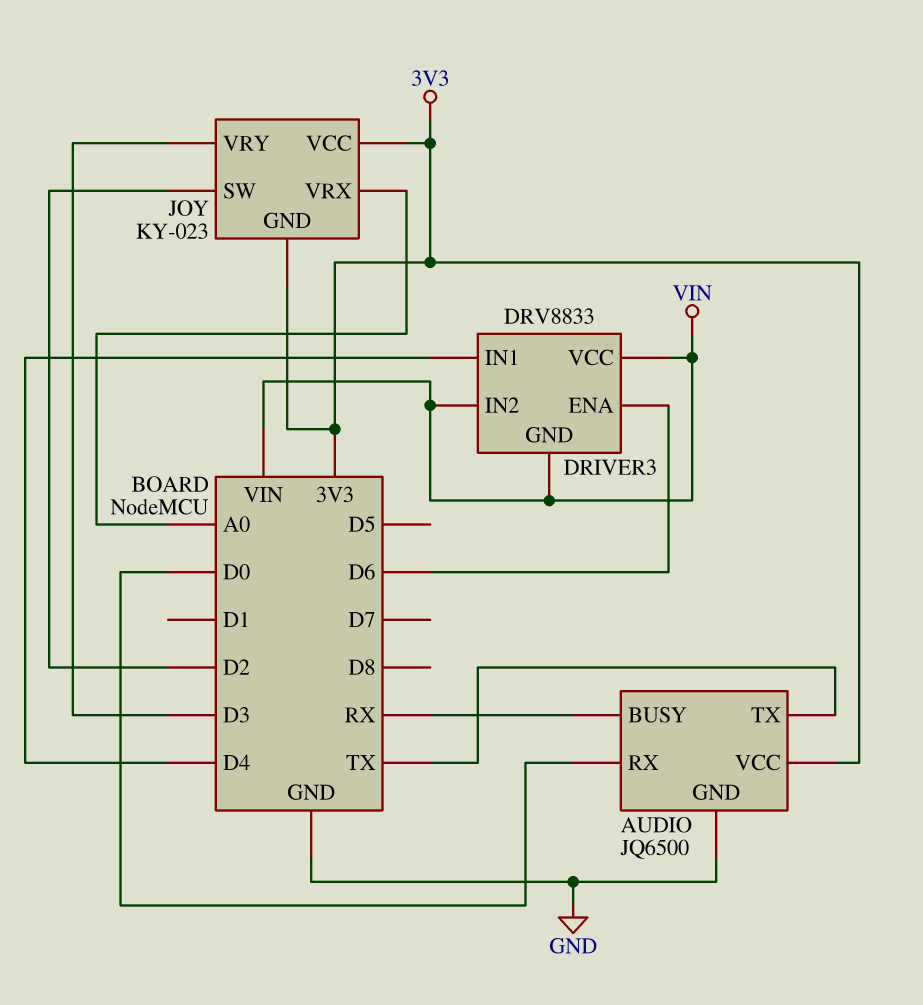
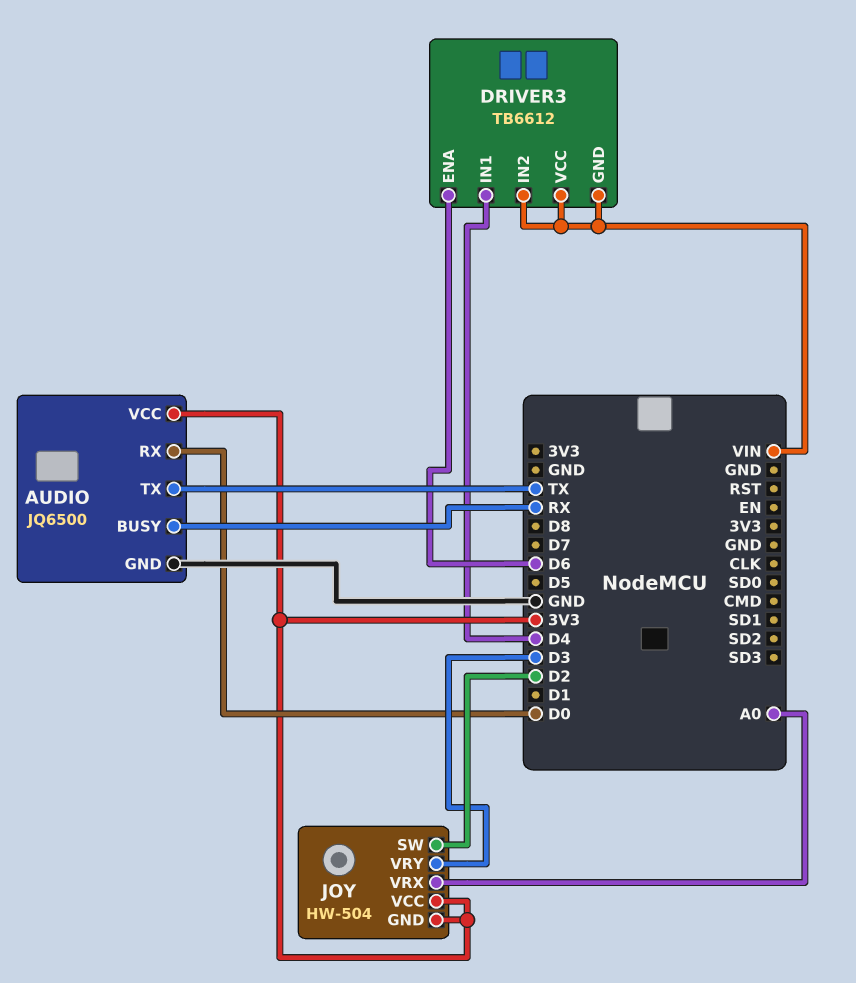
DRIVER3: DRV8833 -> TB6612
JOY: KY-023 -> HW-504

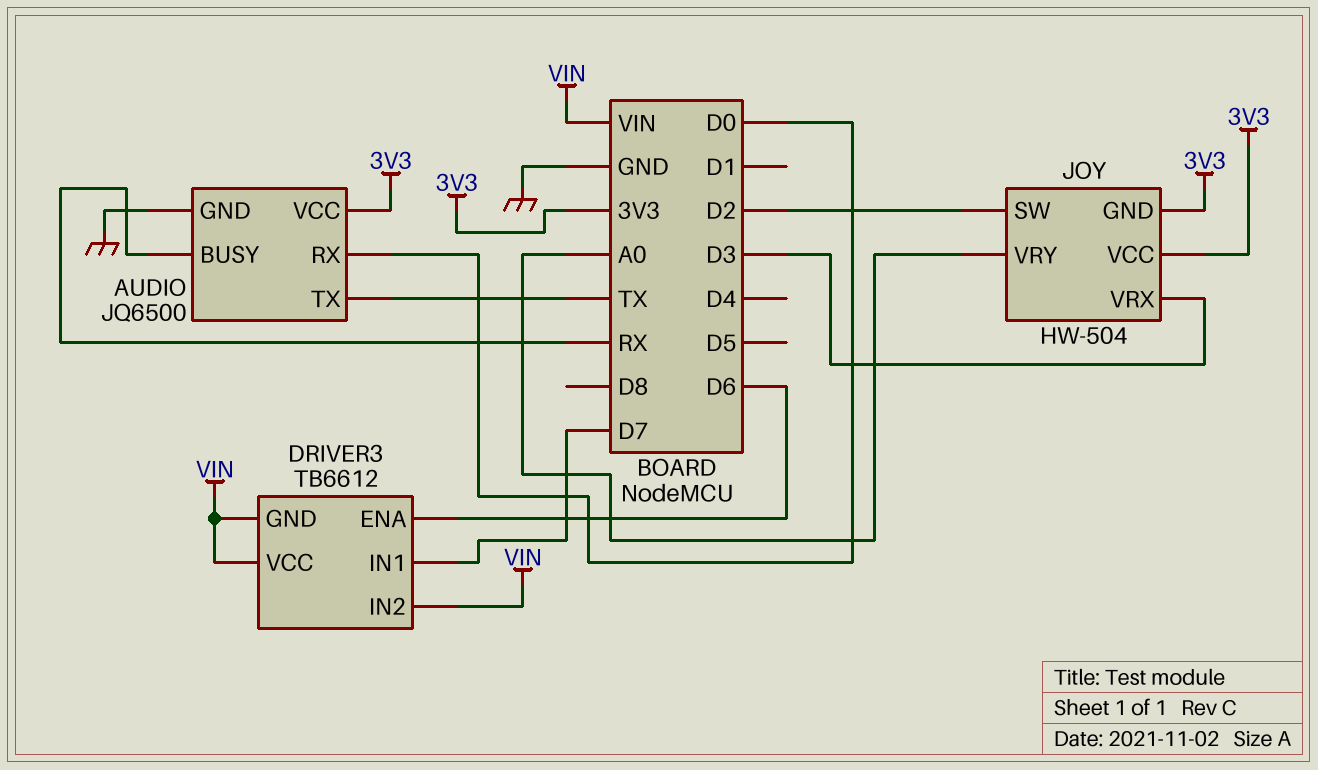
DRIVER3 pin IN1: D4 -> D7
JOY pin VRX: A0 -> D3
JOY pin VRY: D3 -> A0

